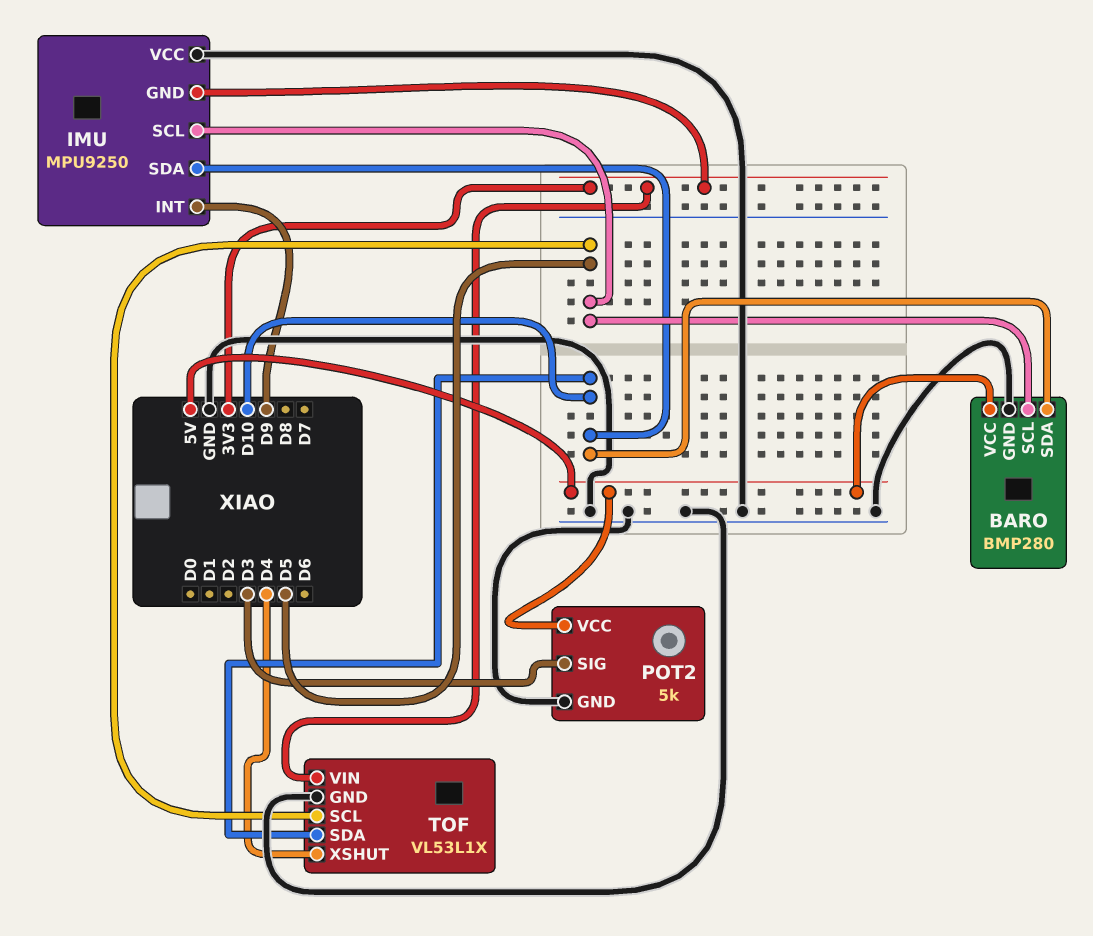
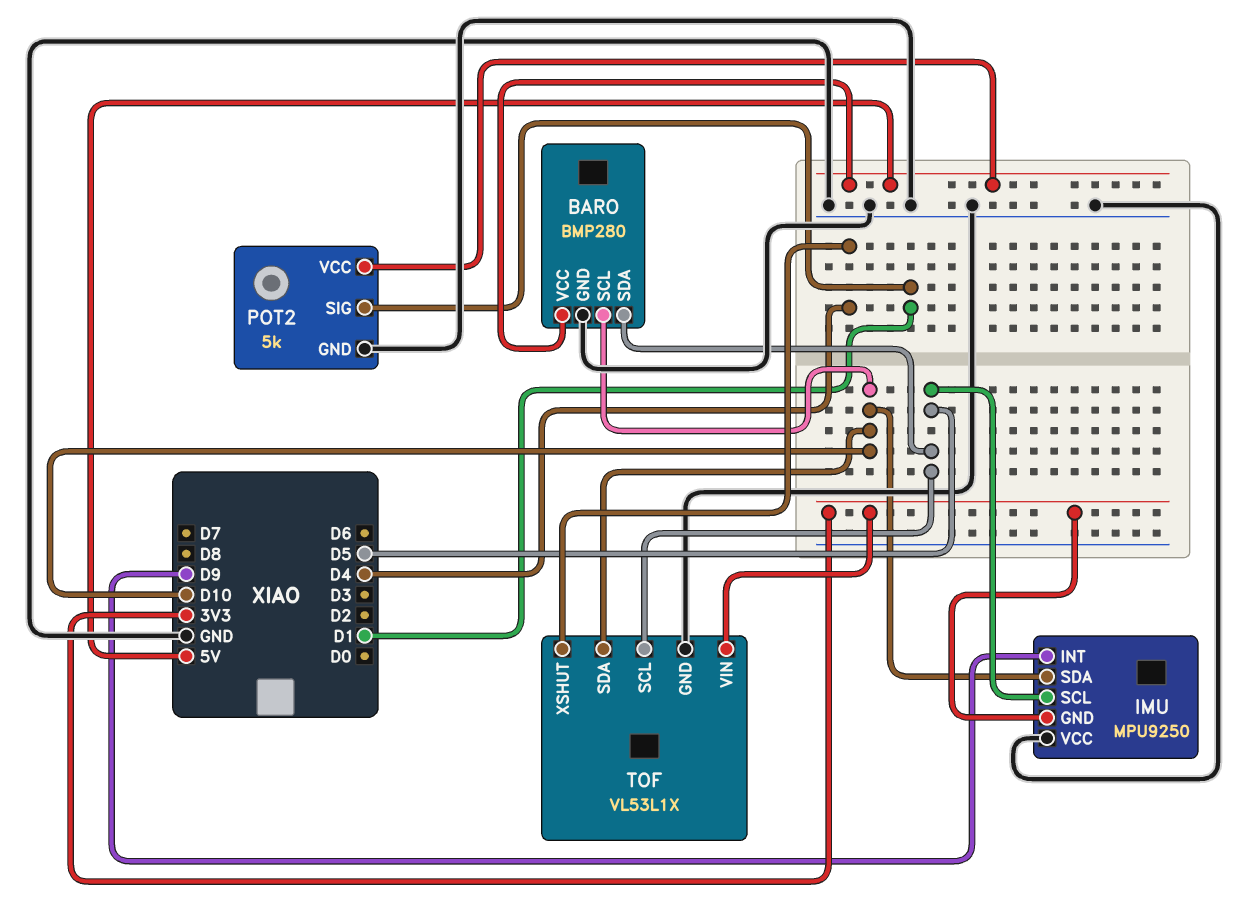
BARO pin SCL: D5 -> D10
BARO pin SDA: D10 -> D5
POT2 pin SIG: D3 -> D1

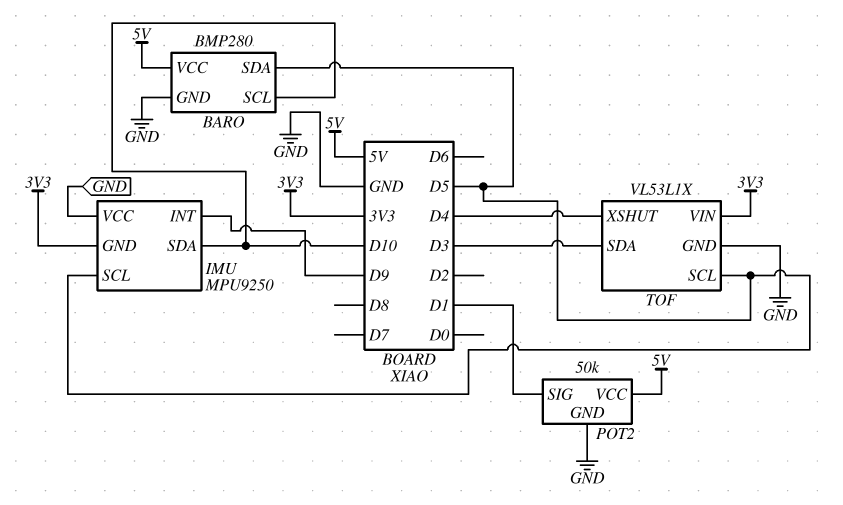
POT2: 5k -> 50k
TOF pin SDA: D10 -> D3

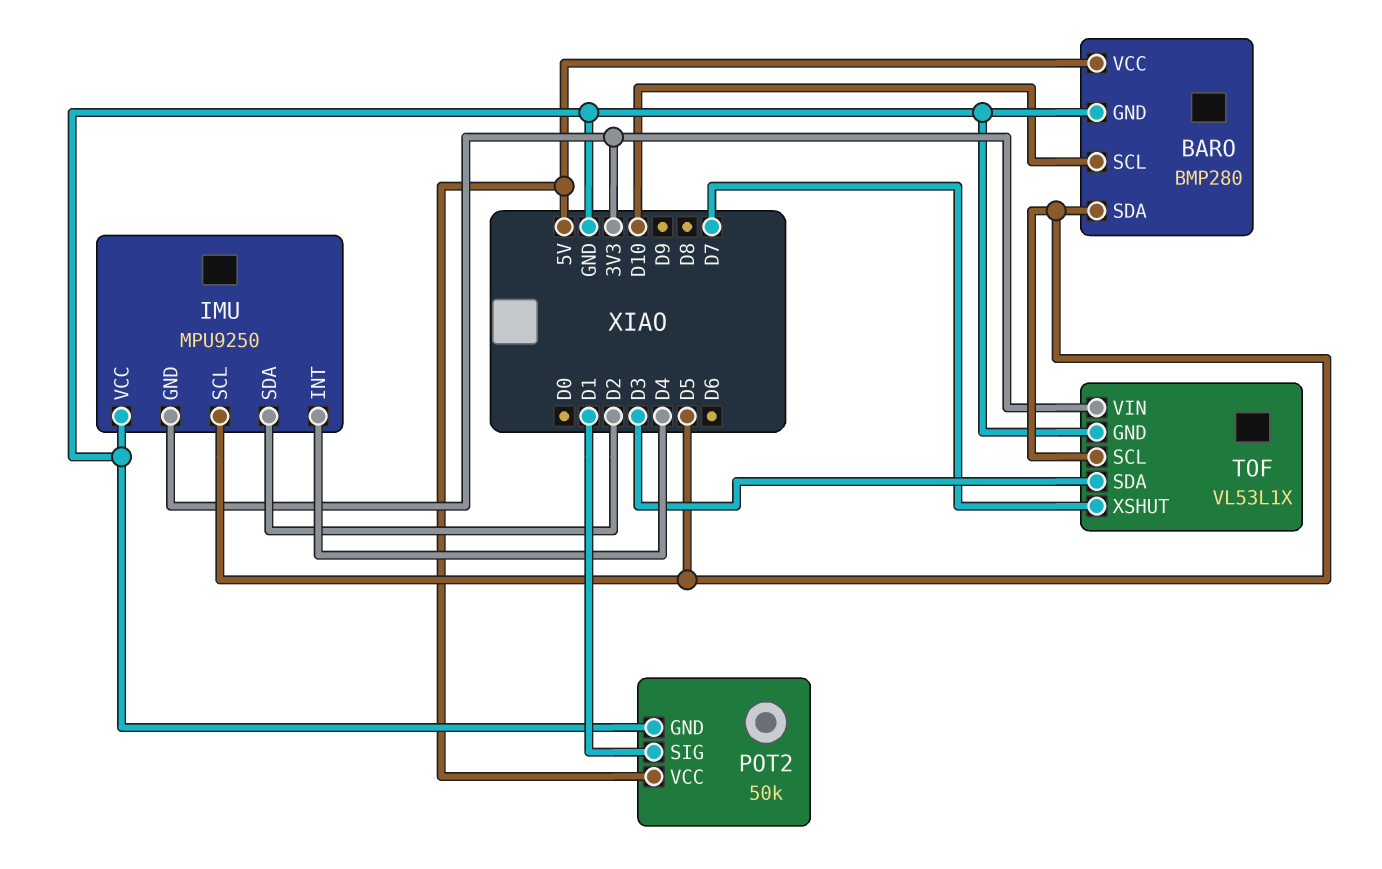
IMU pin INT: D9 -> D4
IMU pin SDA: D10 -> D2
TOF pin XSHUT: D4 -> D7

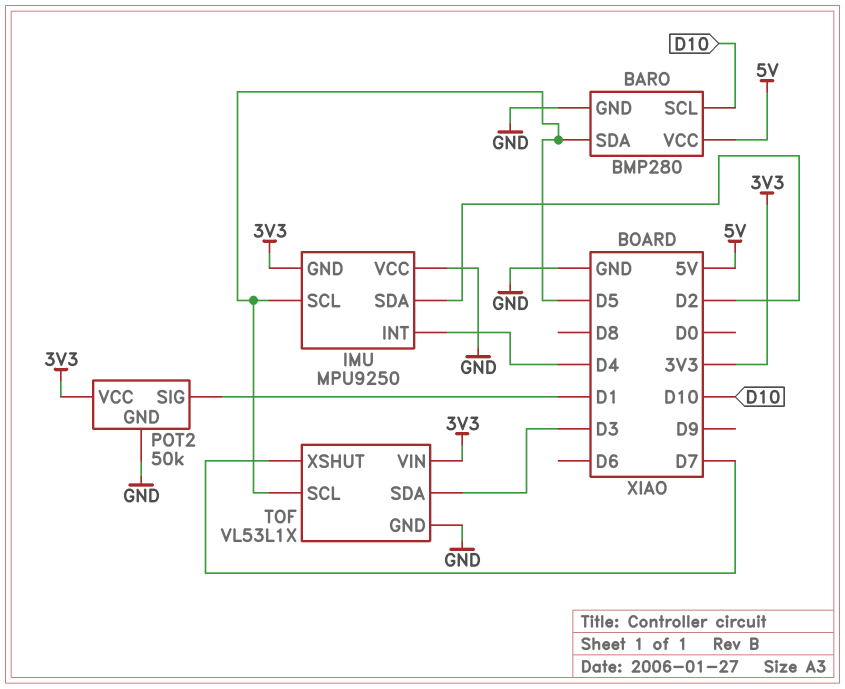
POT2 pin VCC: 5V -> 3V3

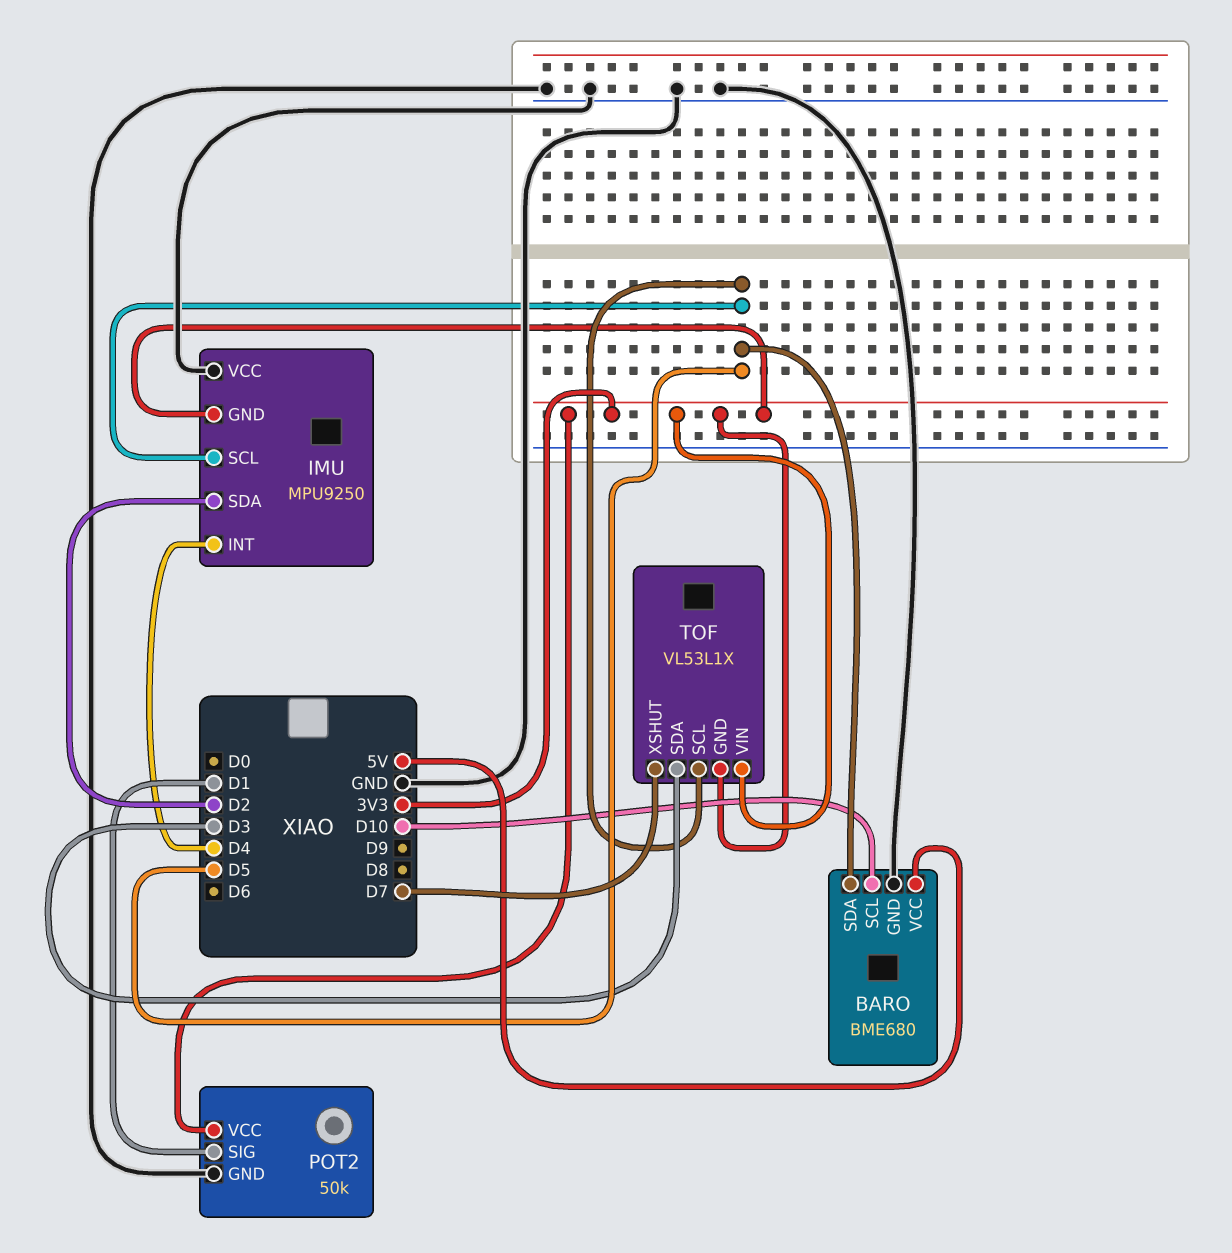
BARO: BMP280 -> BME680
TOF pin GND: GND -> 3V3

